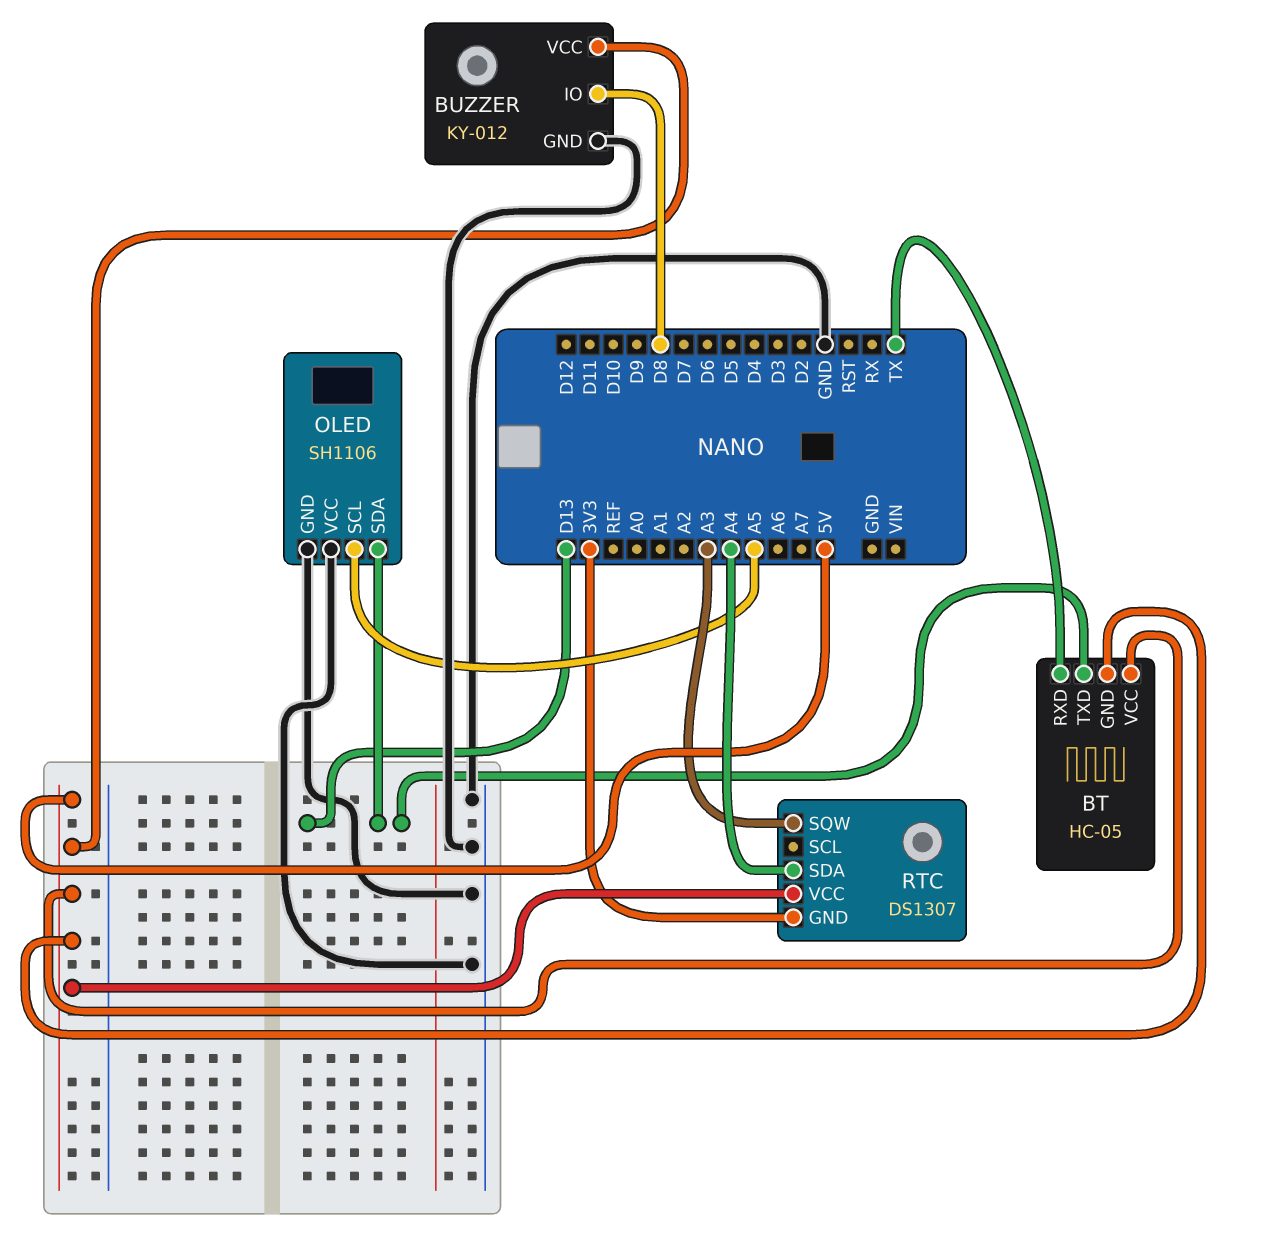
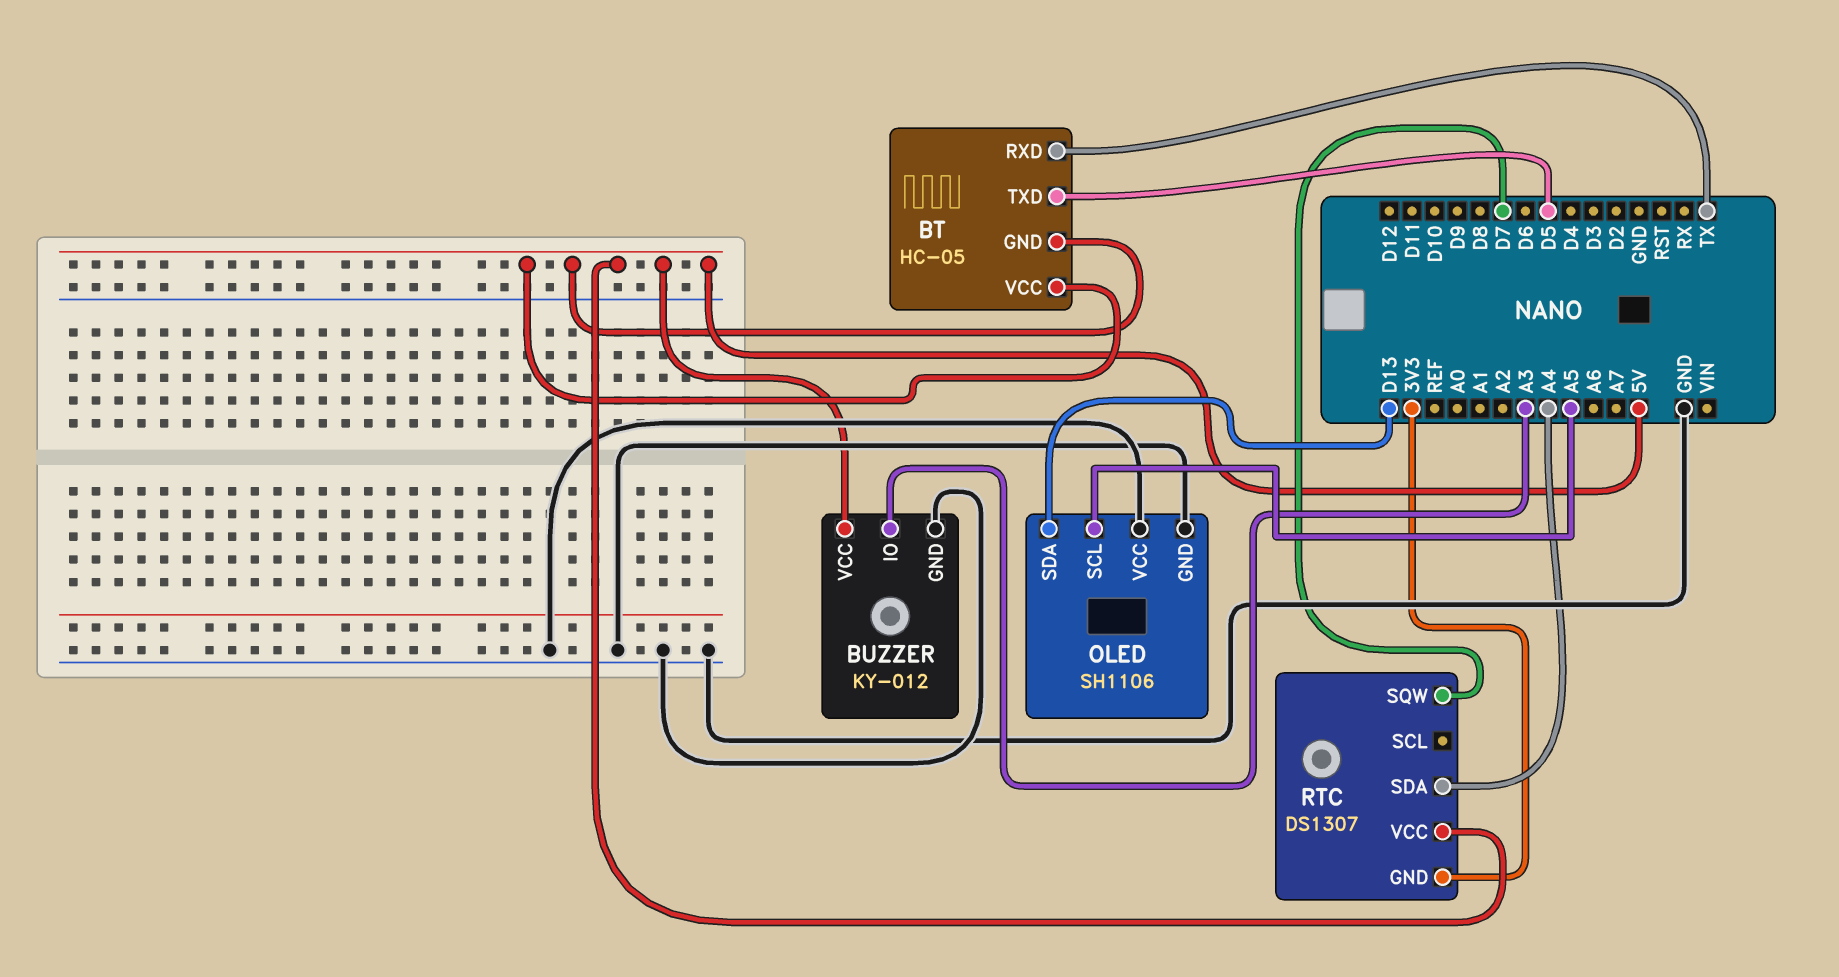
BT pin TXD: D13 -> D5
BUZZER pin IO: D8 -> A3
RTC pin SQW: A3 -> D7

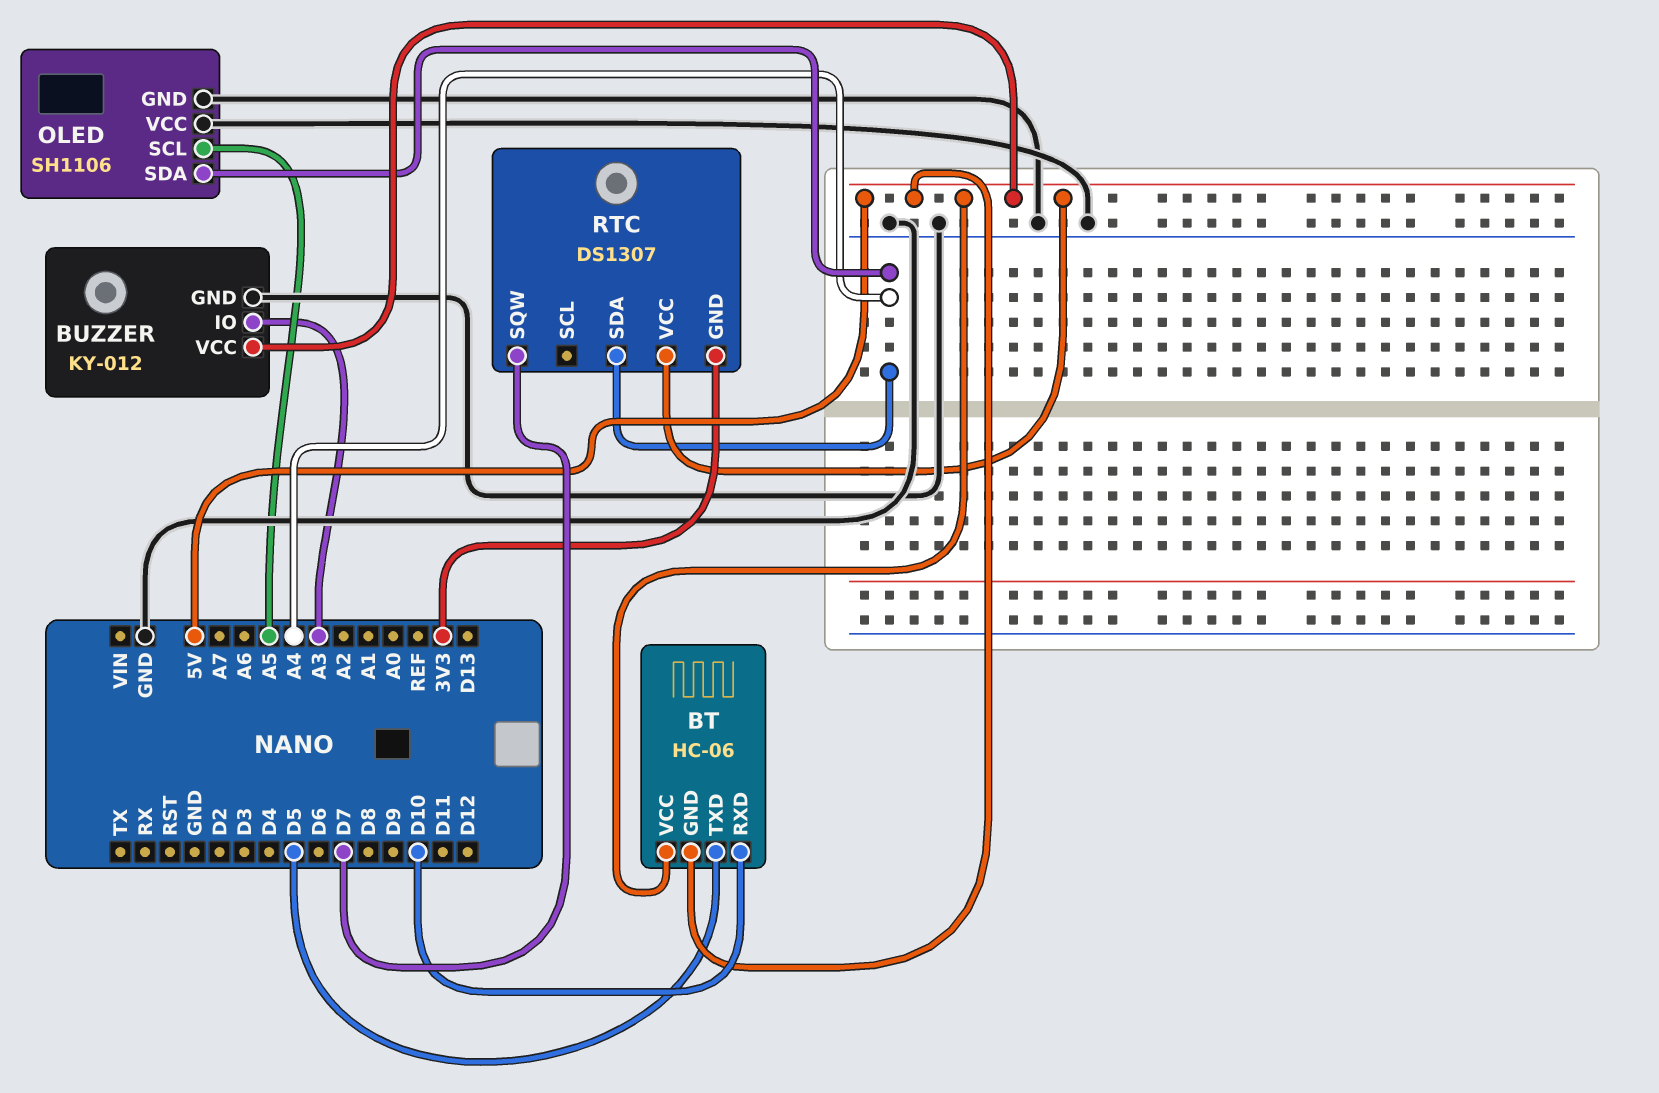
BT: HC-05 -> HC-06
BT pin RXD: TX -> D10
OLED pin SDA: D13 -> A4

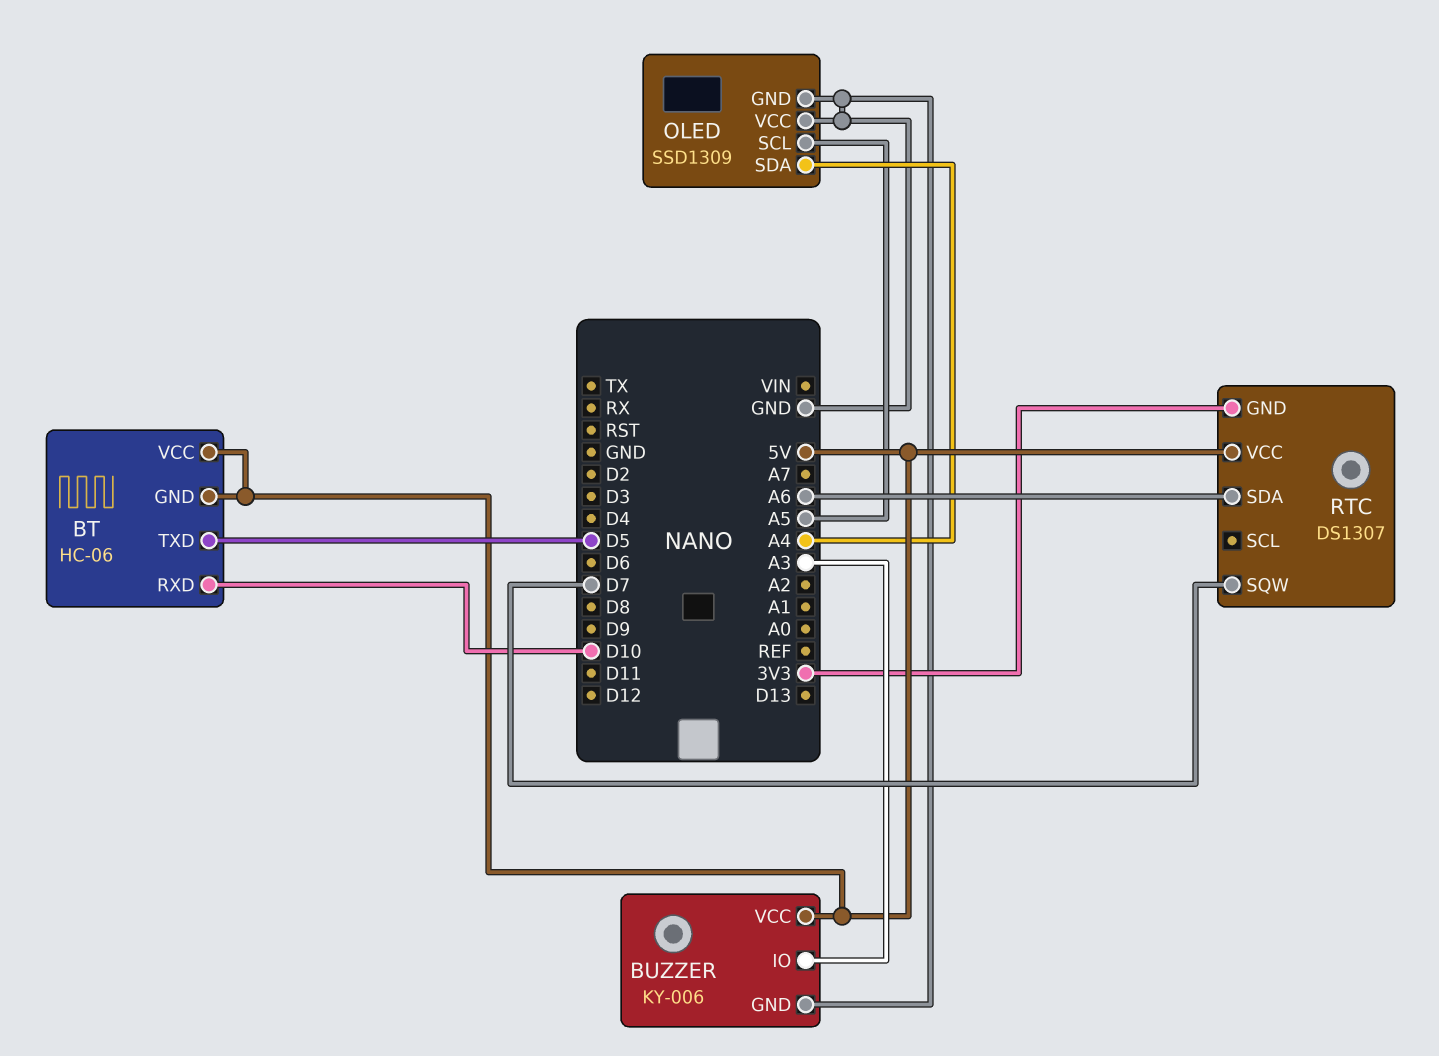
BUZZER: KY-012 -> KY-006
OLED: SH1106 -> SSD1309
RTC pin SDA: A4 -> A6

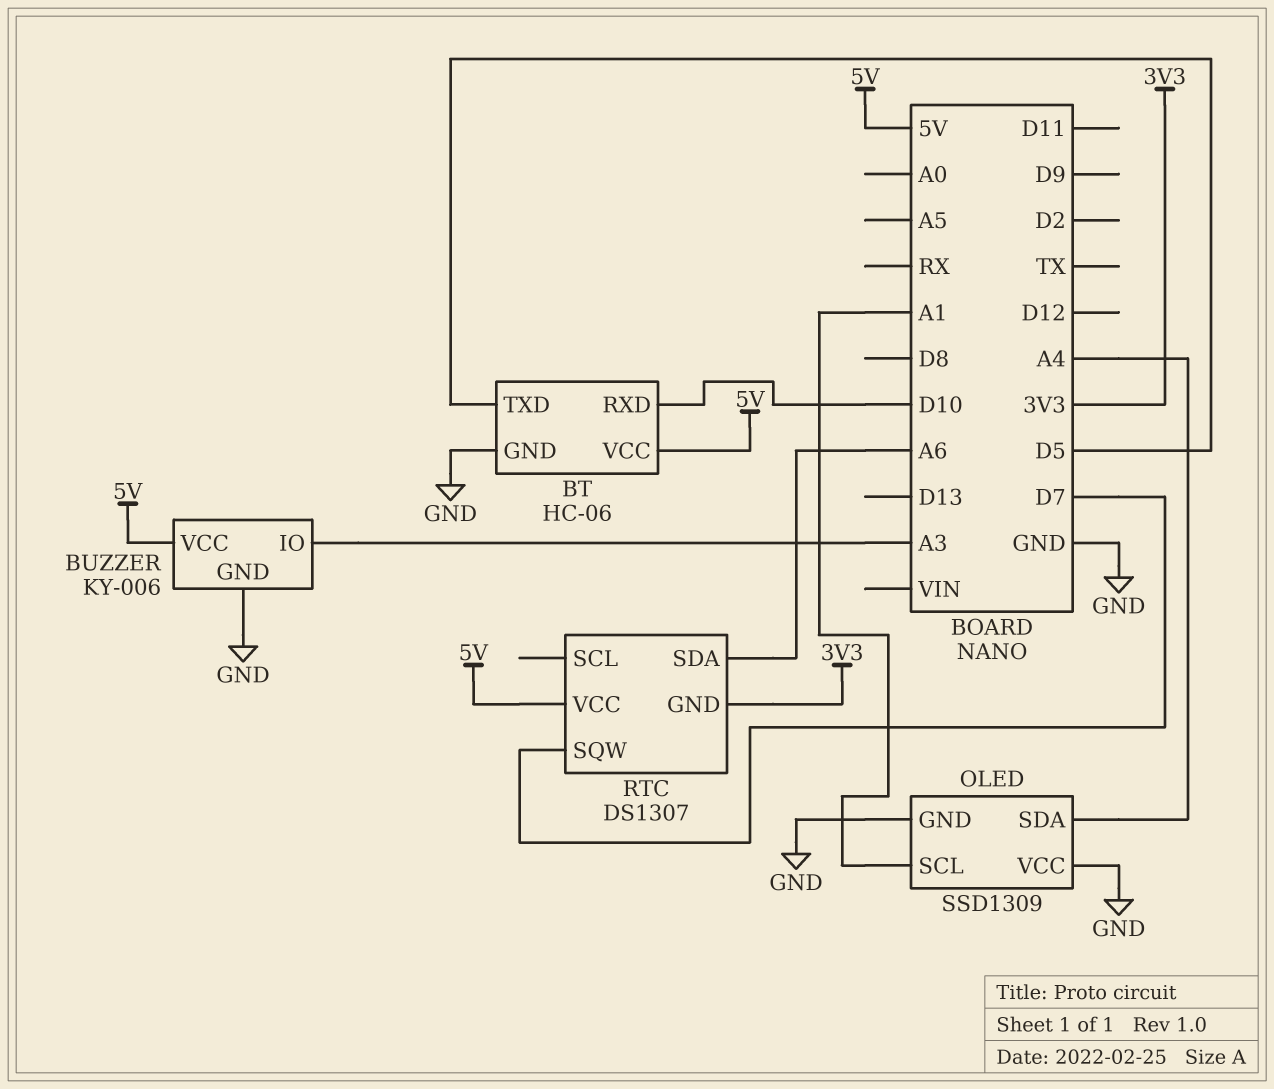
BT pin GND: 5V -> GND
OLED pin SCL: A5 -> A1

